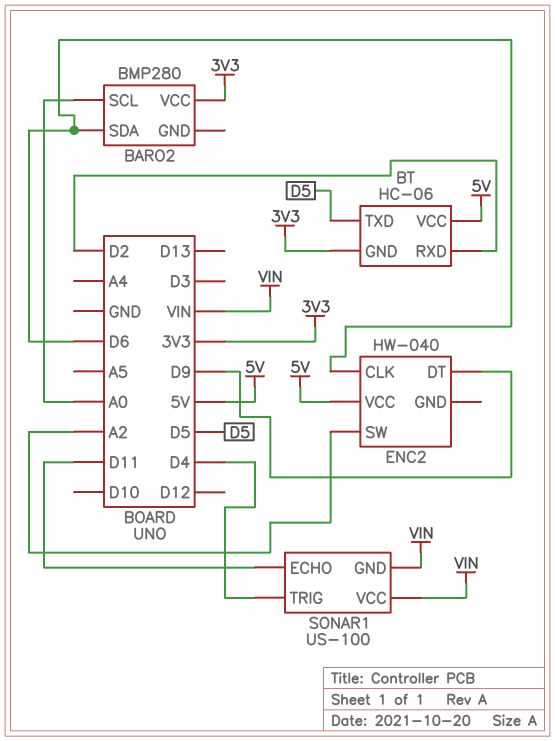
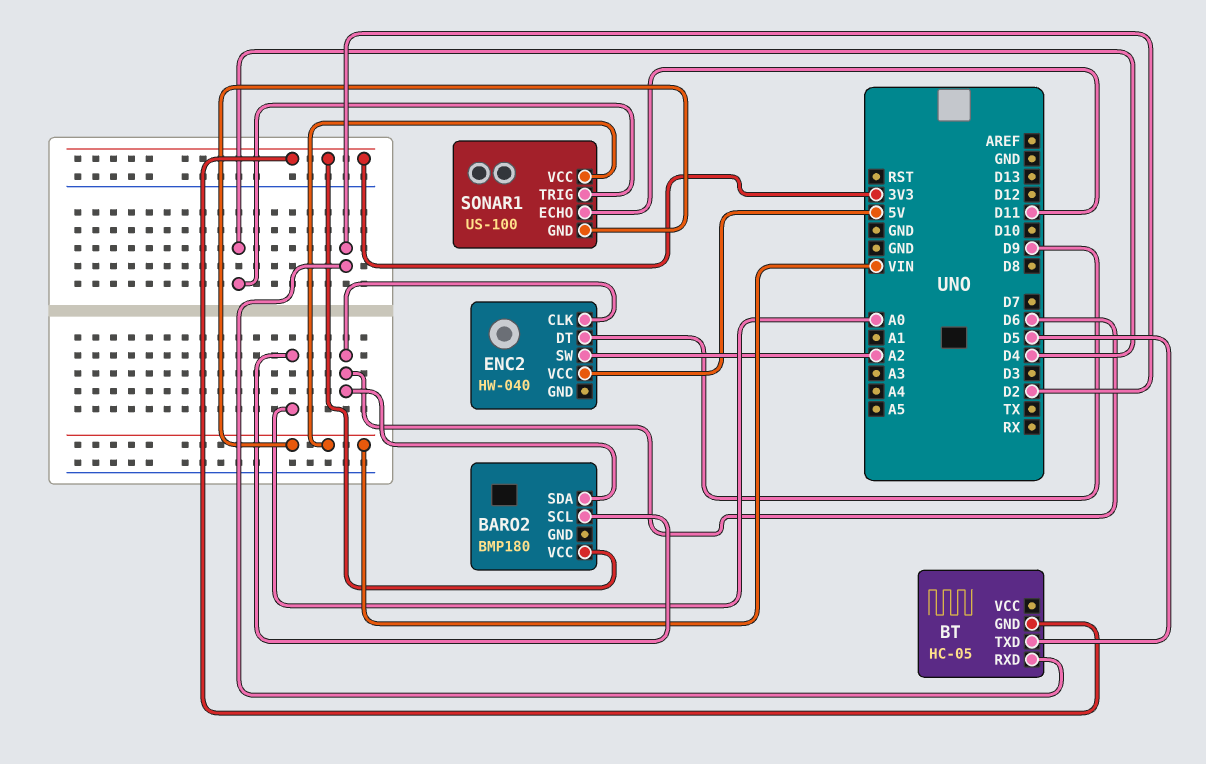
BARO2: BMP280 -> BMP180
BT: HC-06 -> HC-05
BT pin VCC: 5V -> none

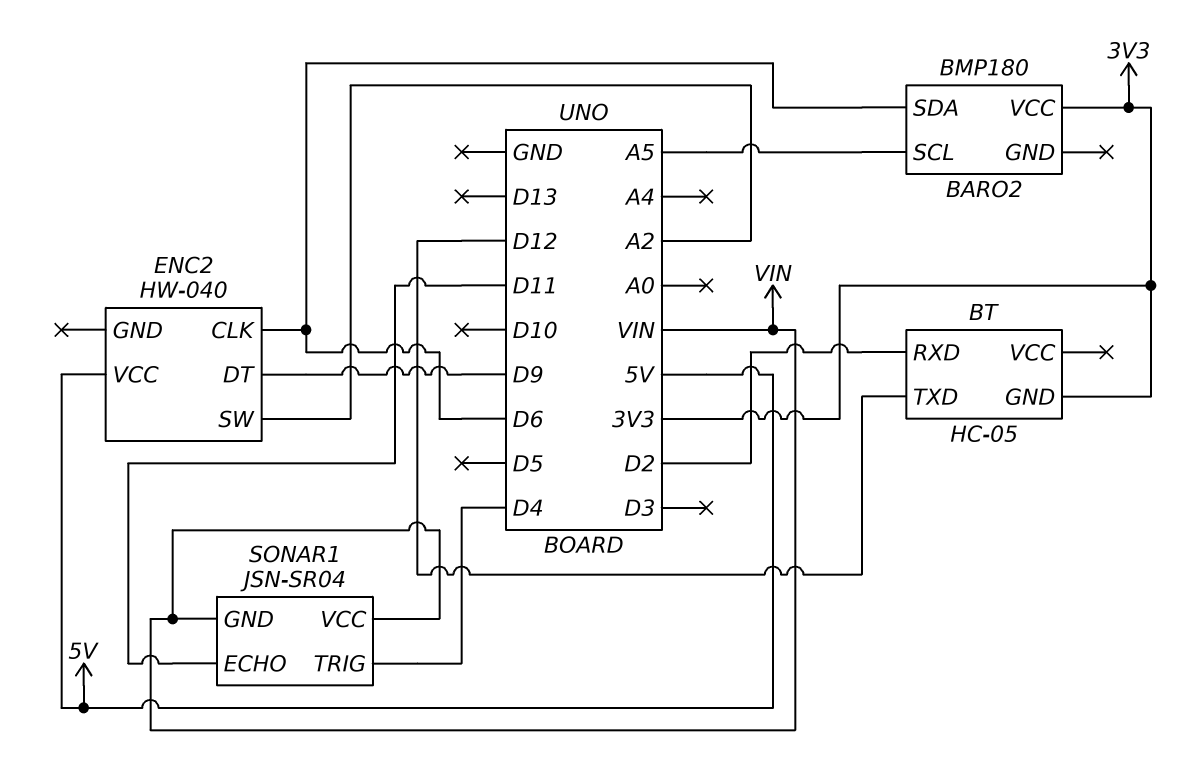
BARO2 pin SCL: A0 -> A5
BT pin TXD: D5 -> D12
SONAR1: US-100 -> JSN-SR04

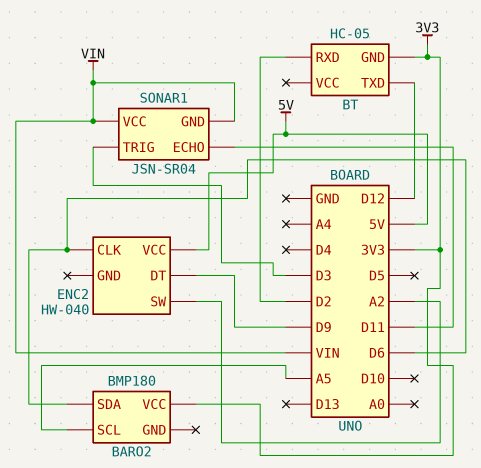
SONAR1 pin TRIG: D4 -> D3

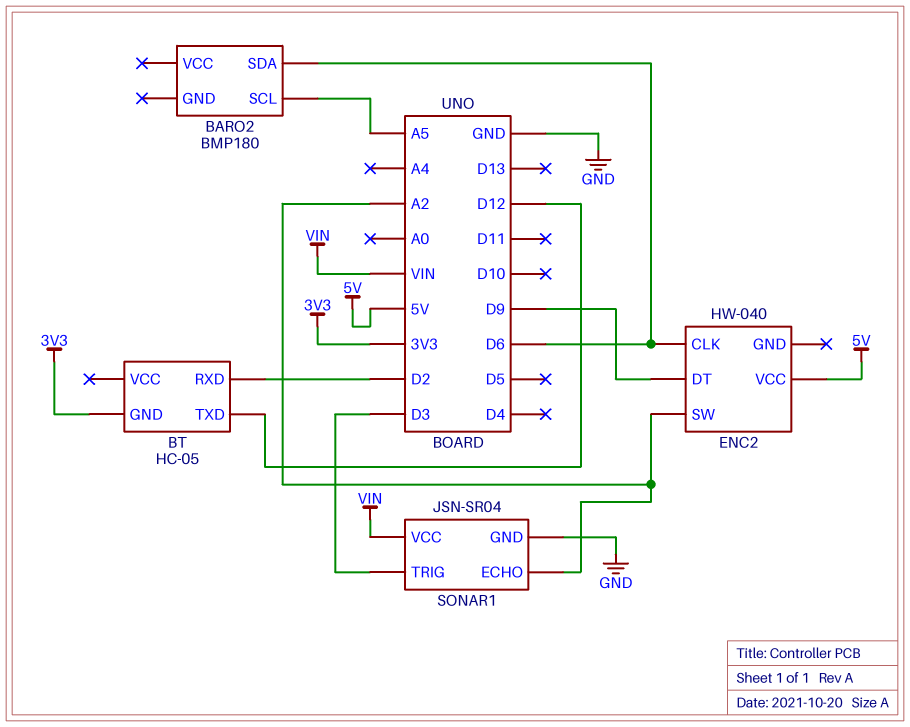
BARO2 pin VCC: 3V3 -> none
SONAR1 pin ECHO: D11 -> A2
SONAR1 pin GND: VIN -> GND

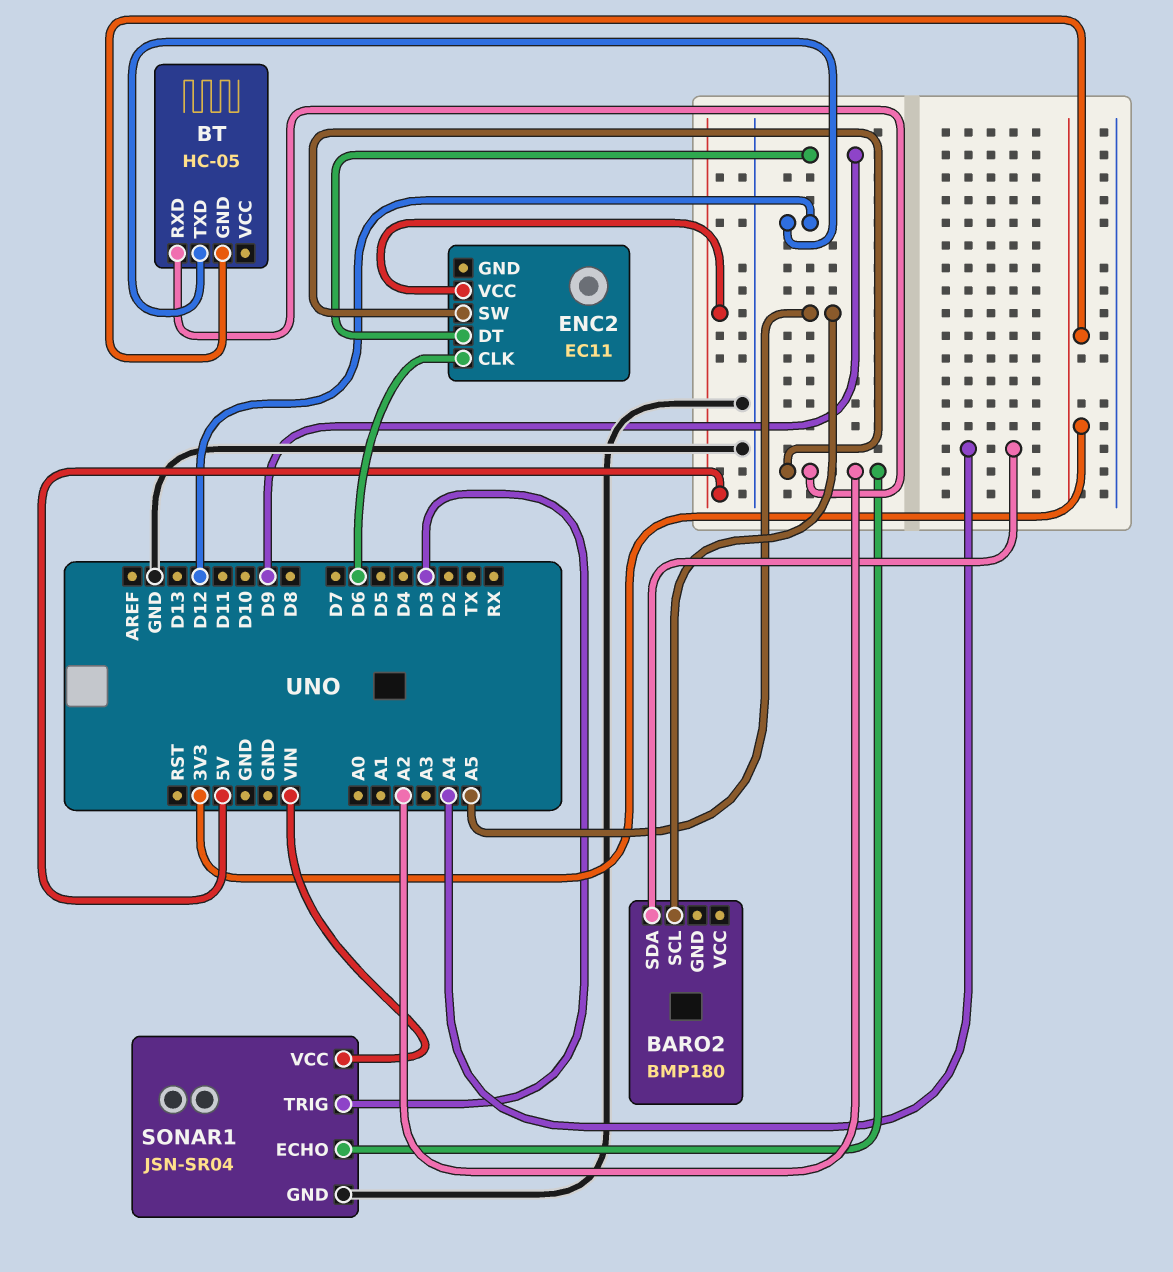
BARO2 pin SDA: D6 -> A4
BT pin RXD: D2 -> A2
ENC2: HW-040 -> EC11

